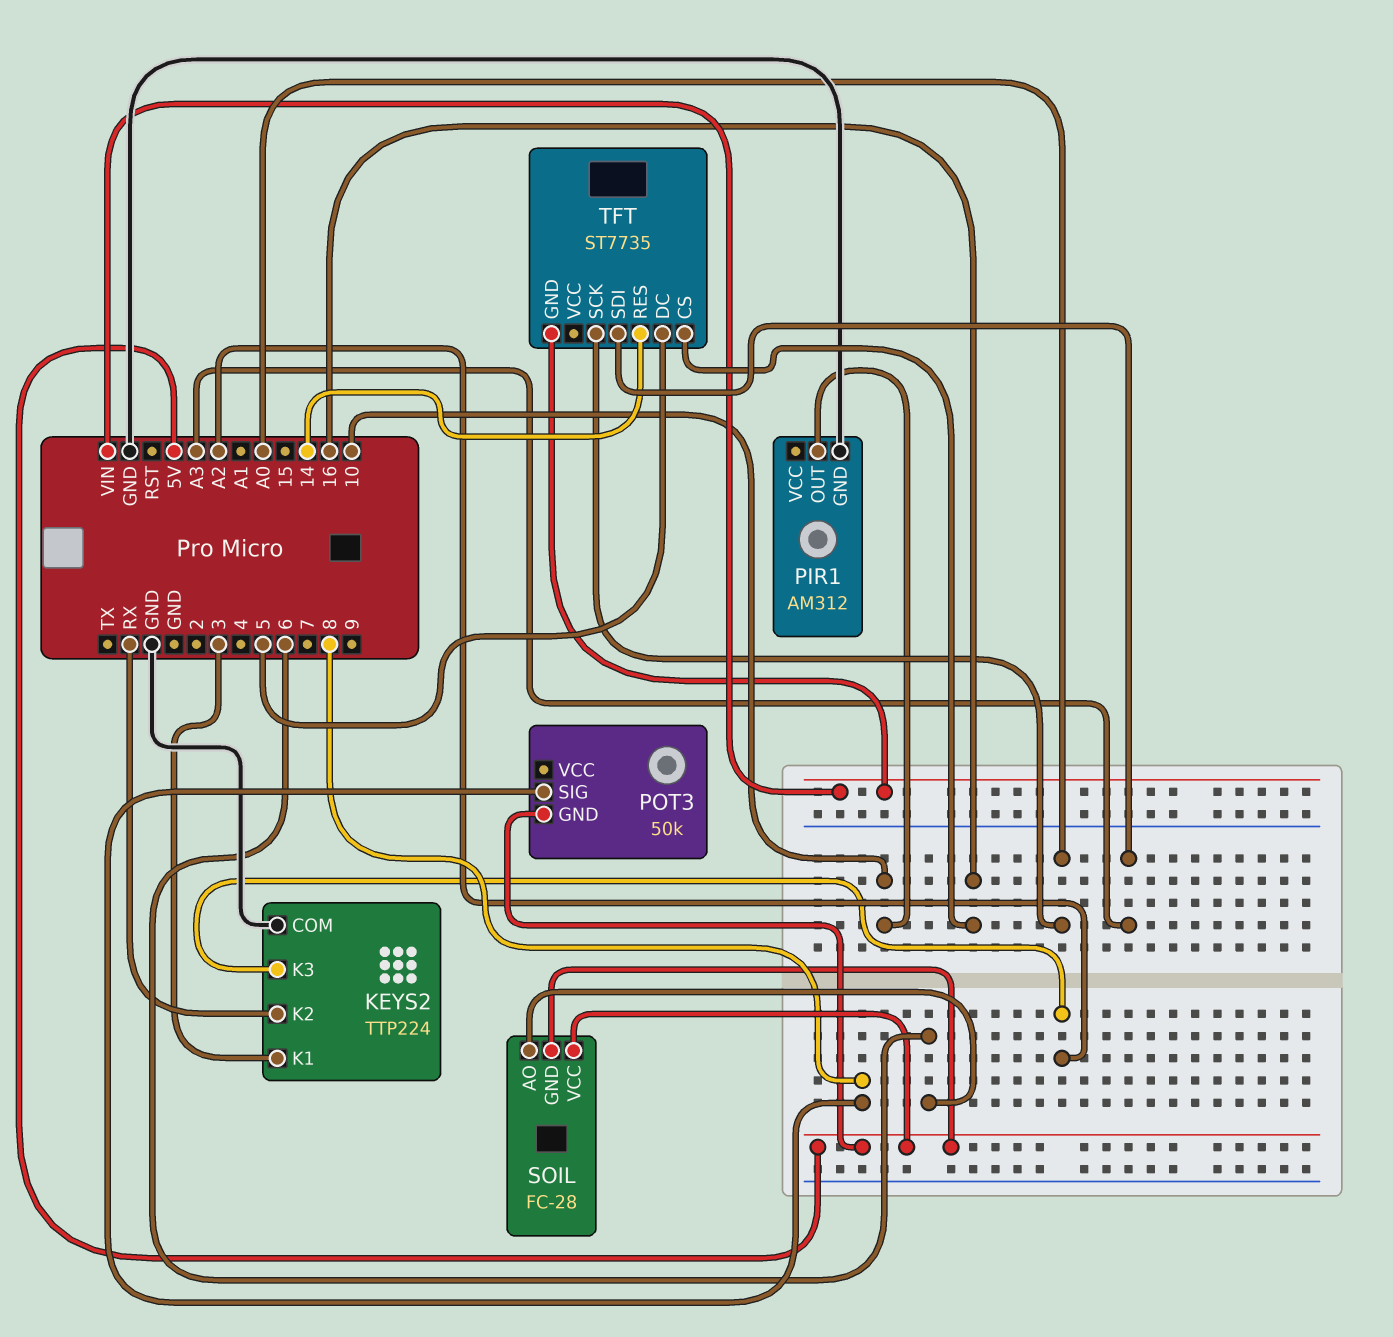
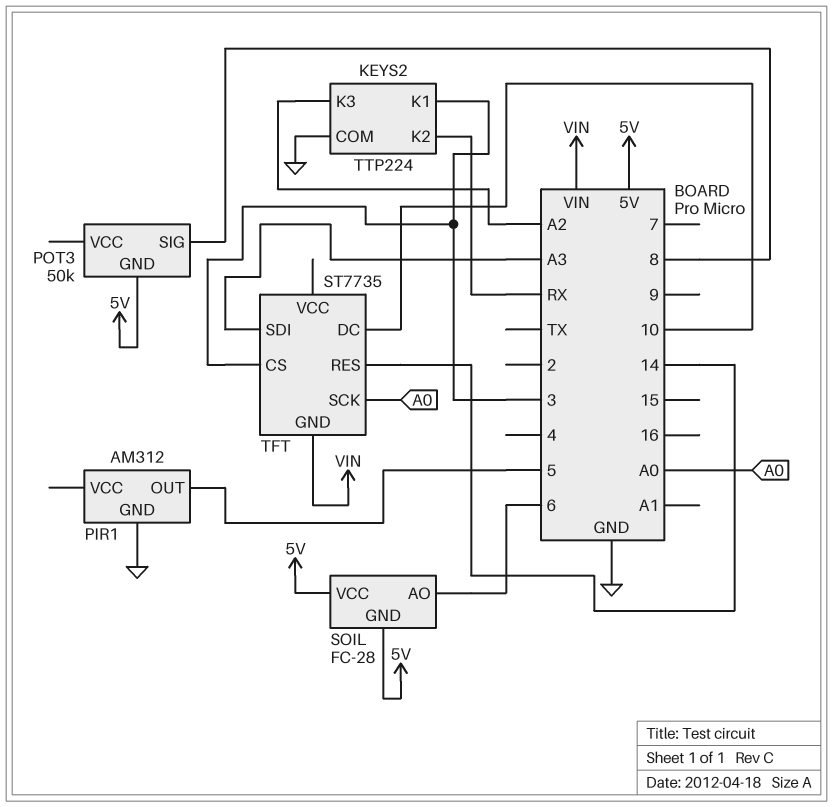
PIR1 pin OUT: 10 -> 5
TFT pin CS: 16 -> 3
TFT pin DC: 5 -> 10

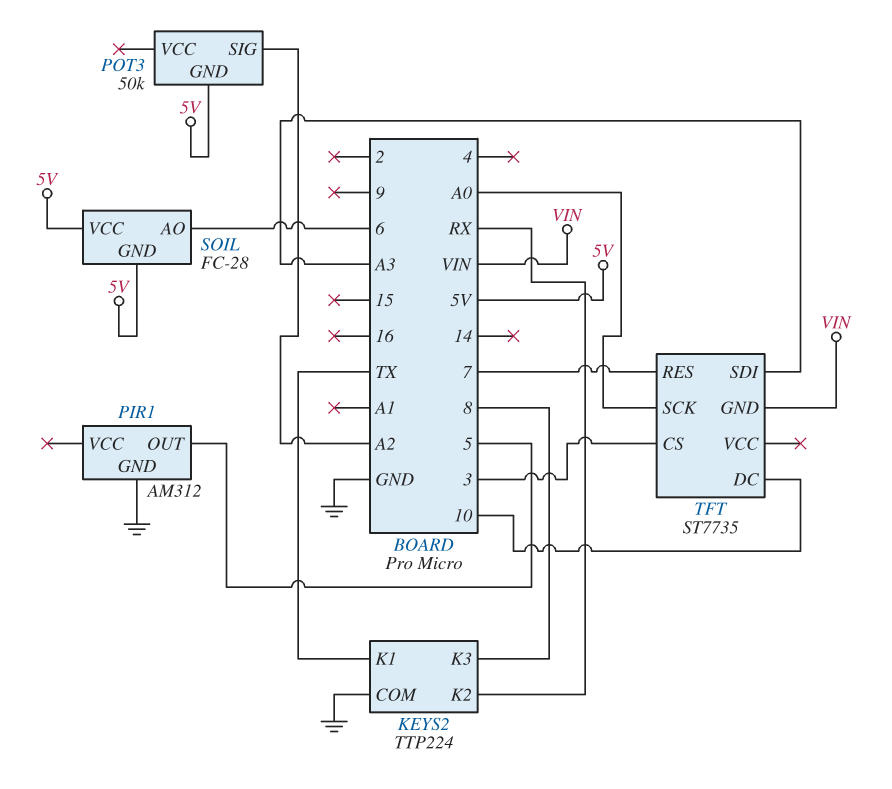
KEYS2 pin K1: 3 -> TX
KEYS2 pin K3: A2 -> 8
POT3 pin SIG: 8 -> A2
TFT pin RES: 14 -> 7

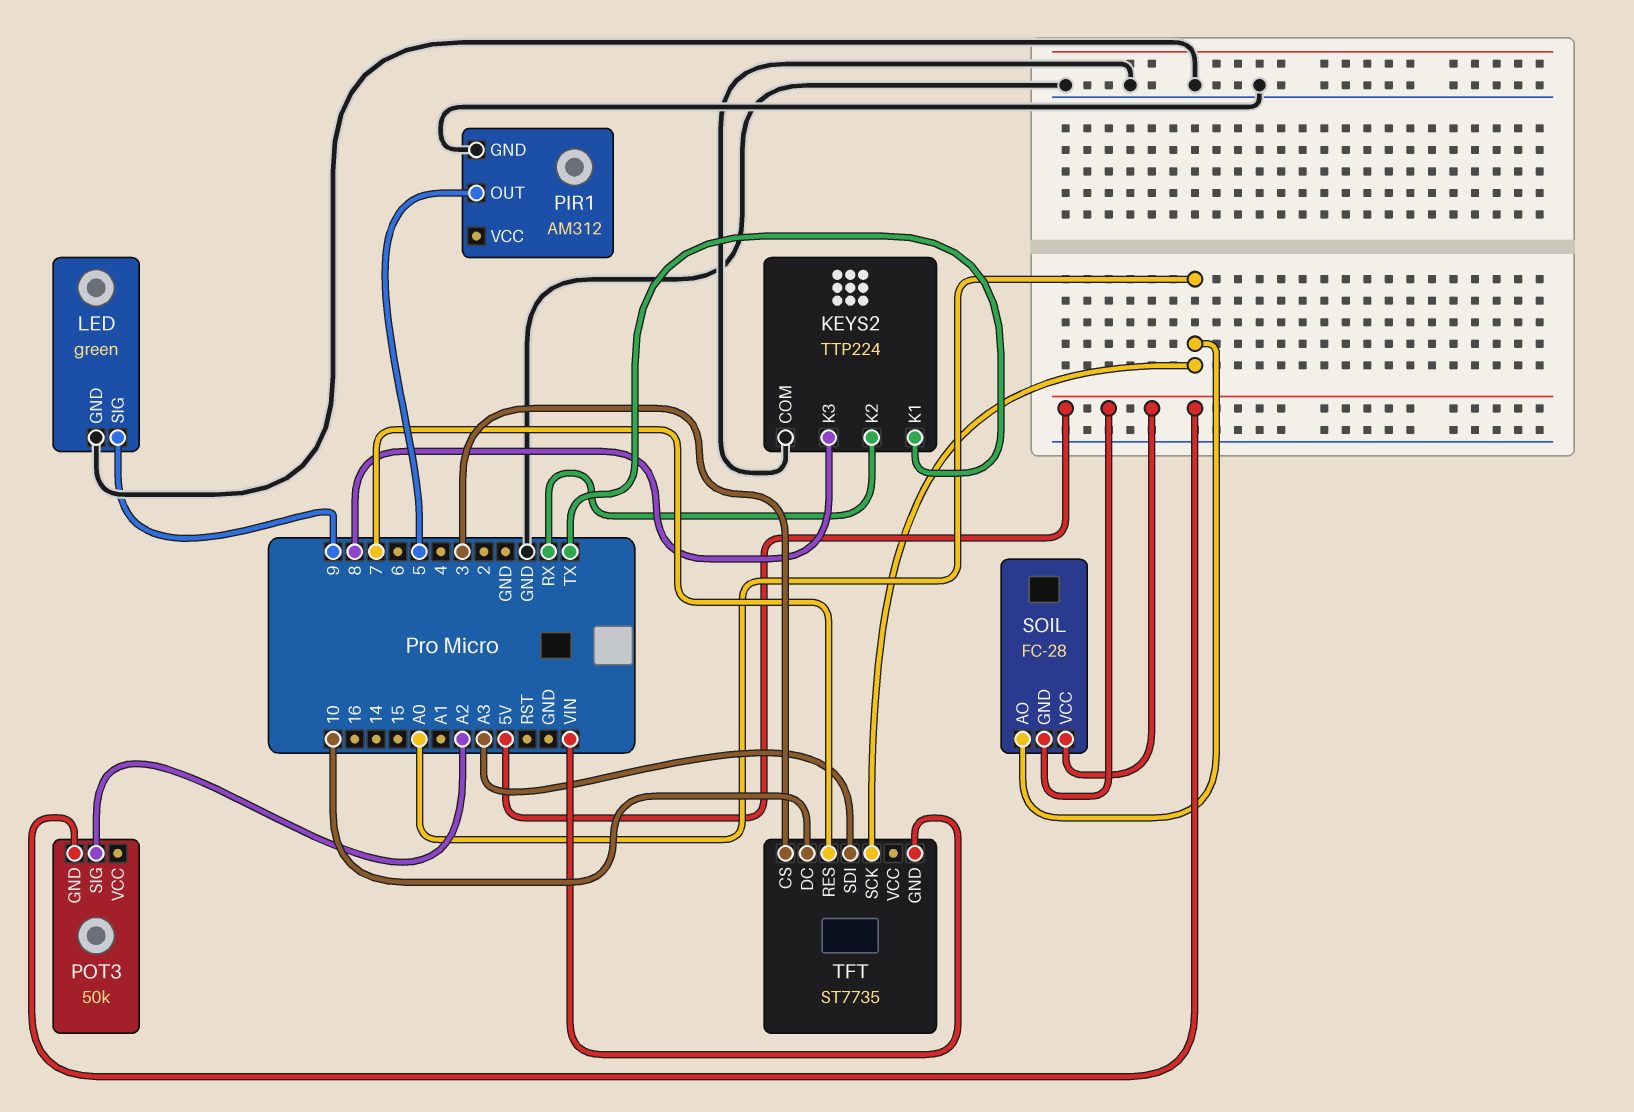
LED: none -> green
LED pin GND: none -> GND
LED pin SIG: none -> 9
SOIL pin AO: 6 -> A0

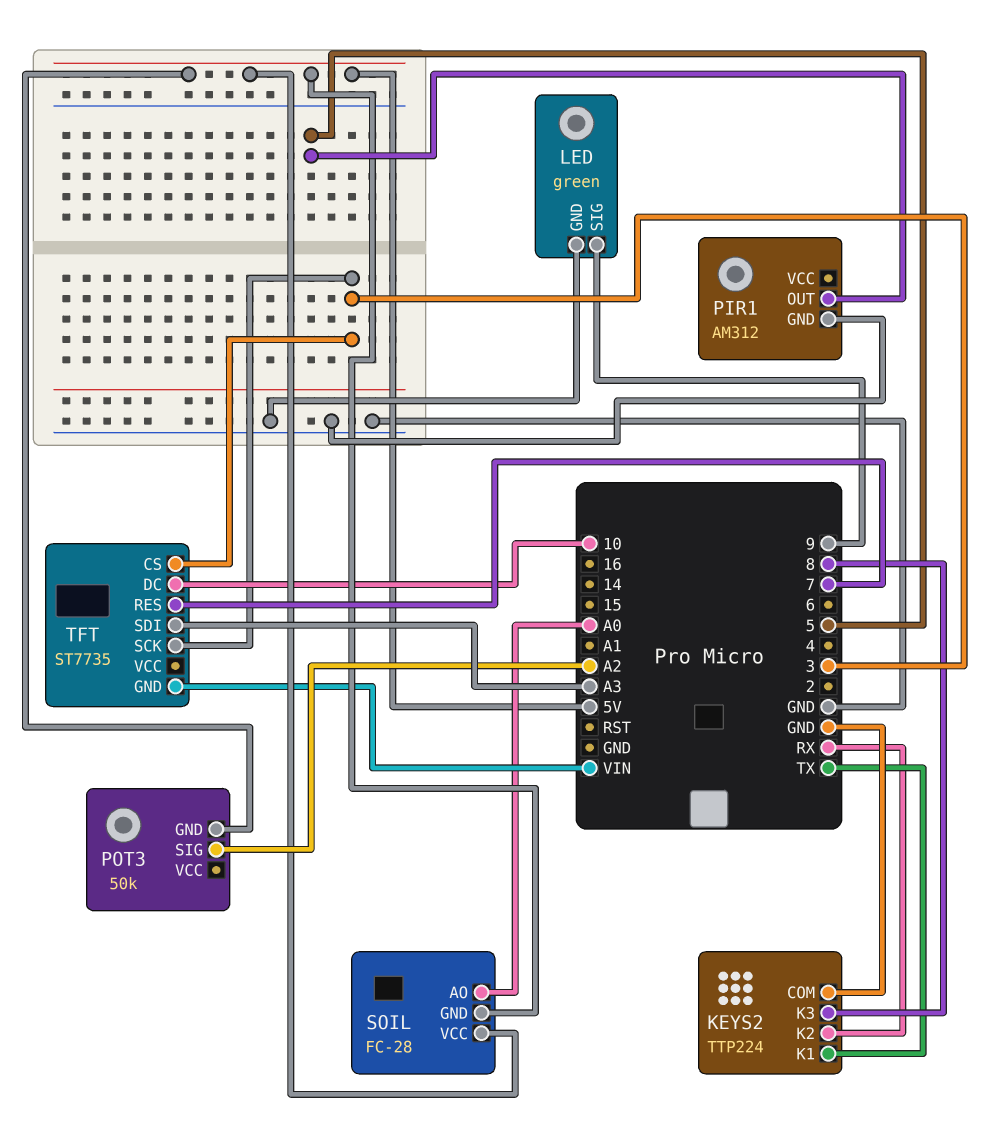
TFT pin SCK: A0 -> 3

